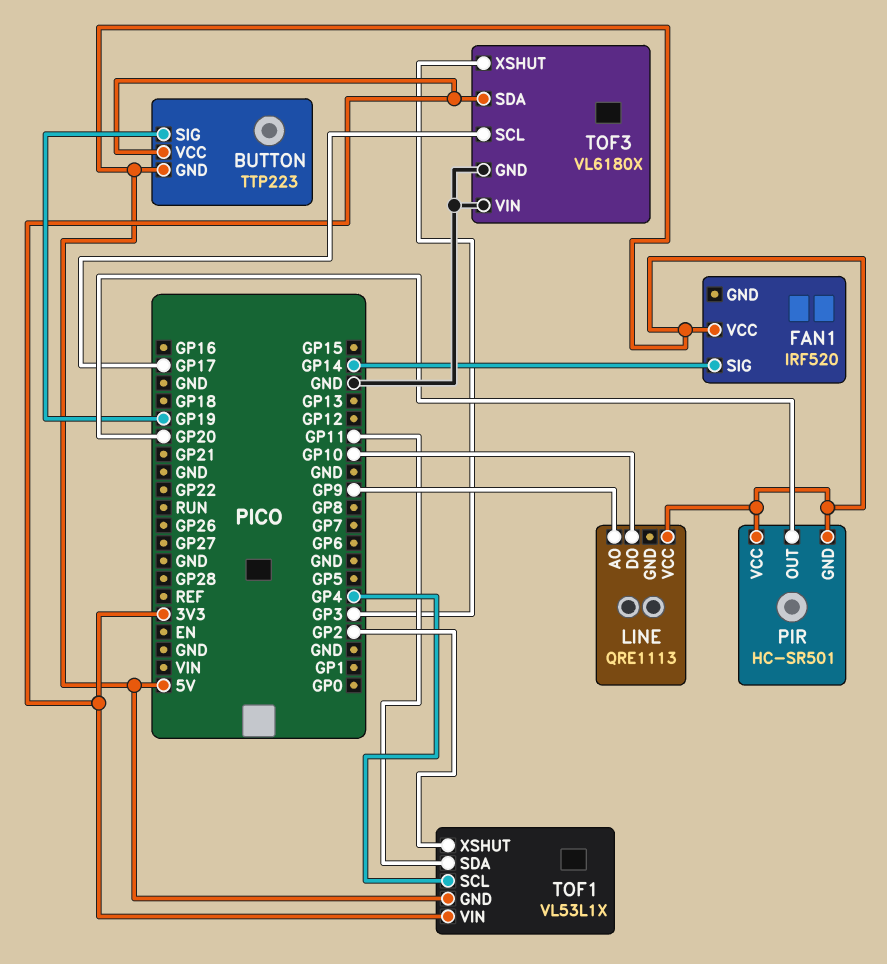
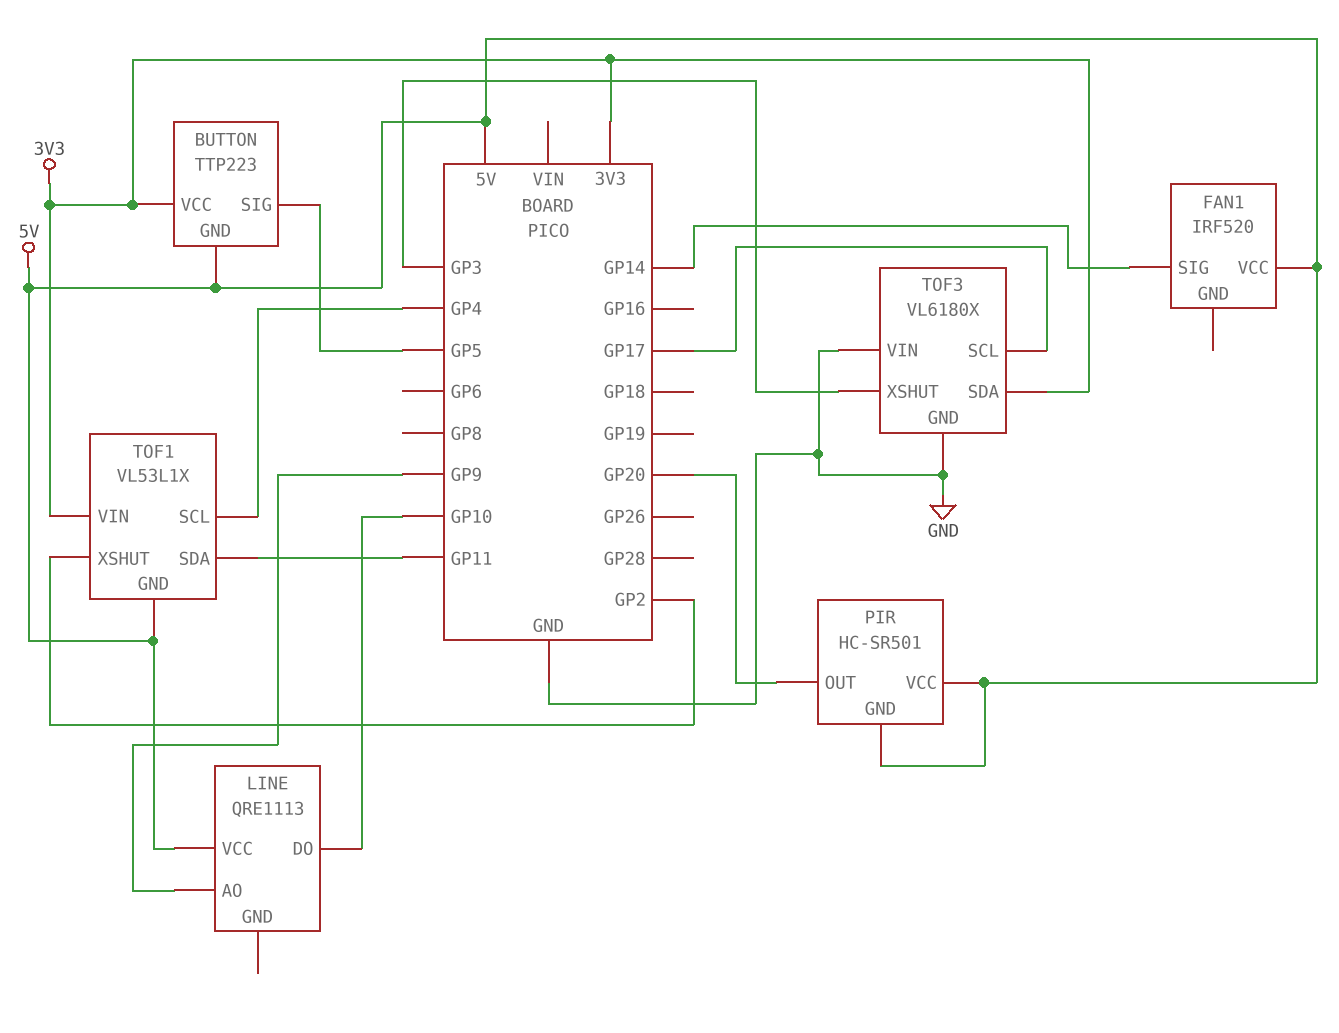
BUTTON pin SIG: GP19 -> GP5

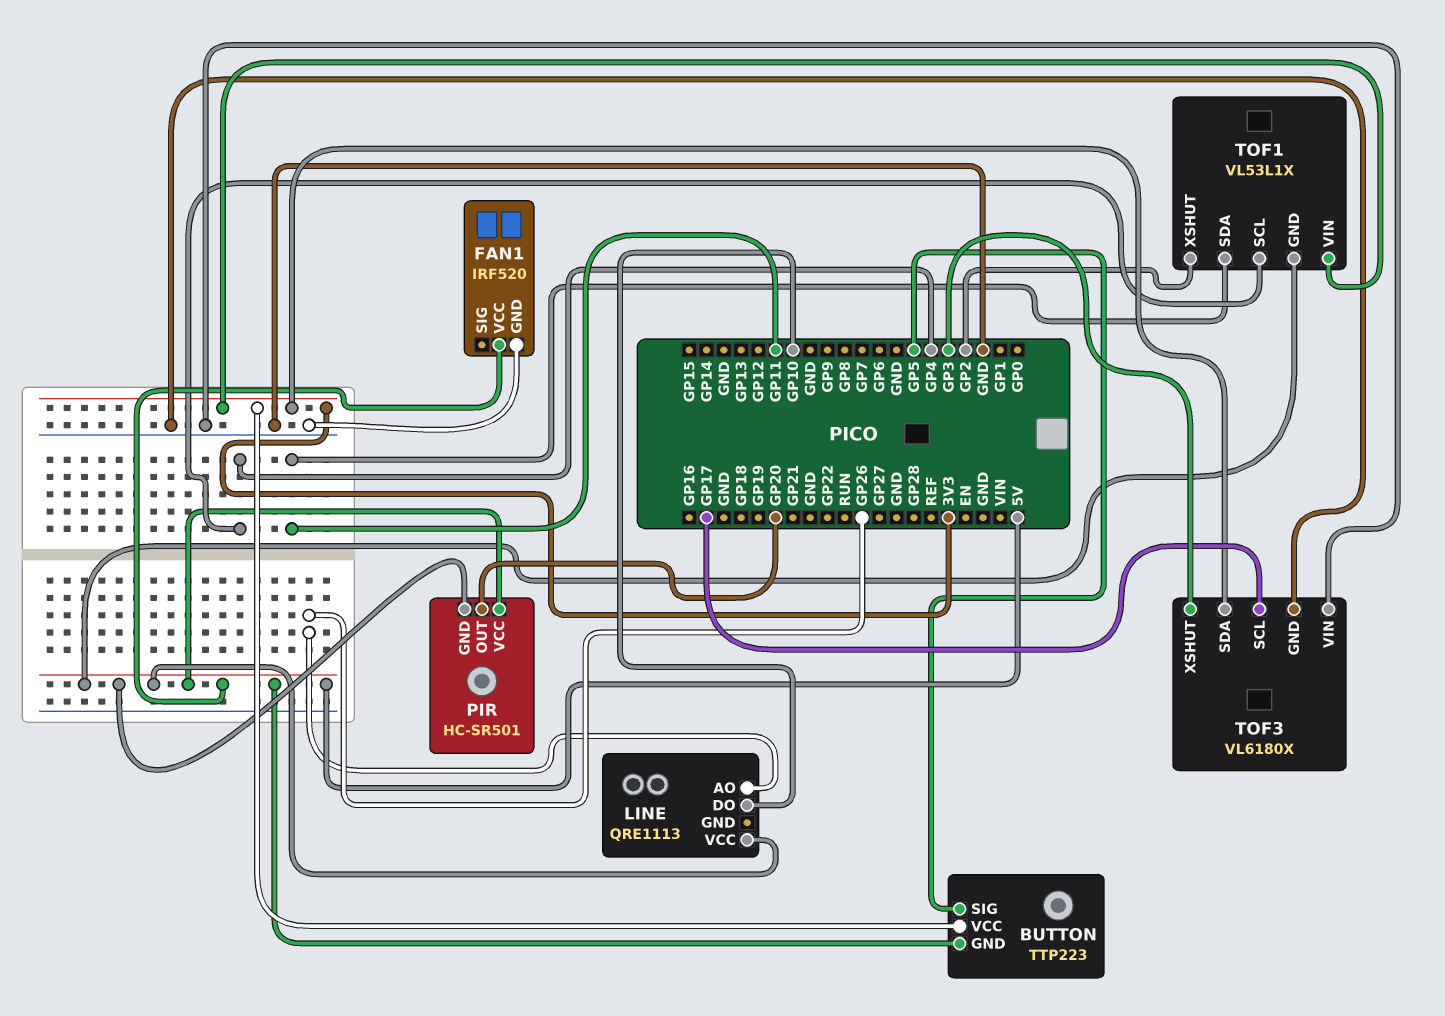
FAN1 pin GND: none -> GND
FAN1 pin SIG: GP14 -> none
LINE pin AO: GP9 -> GP26

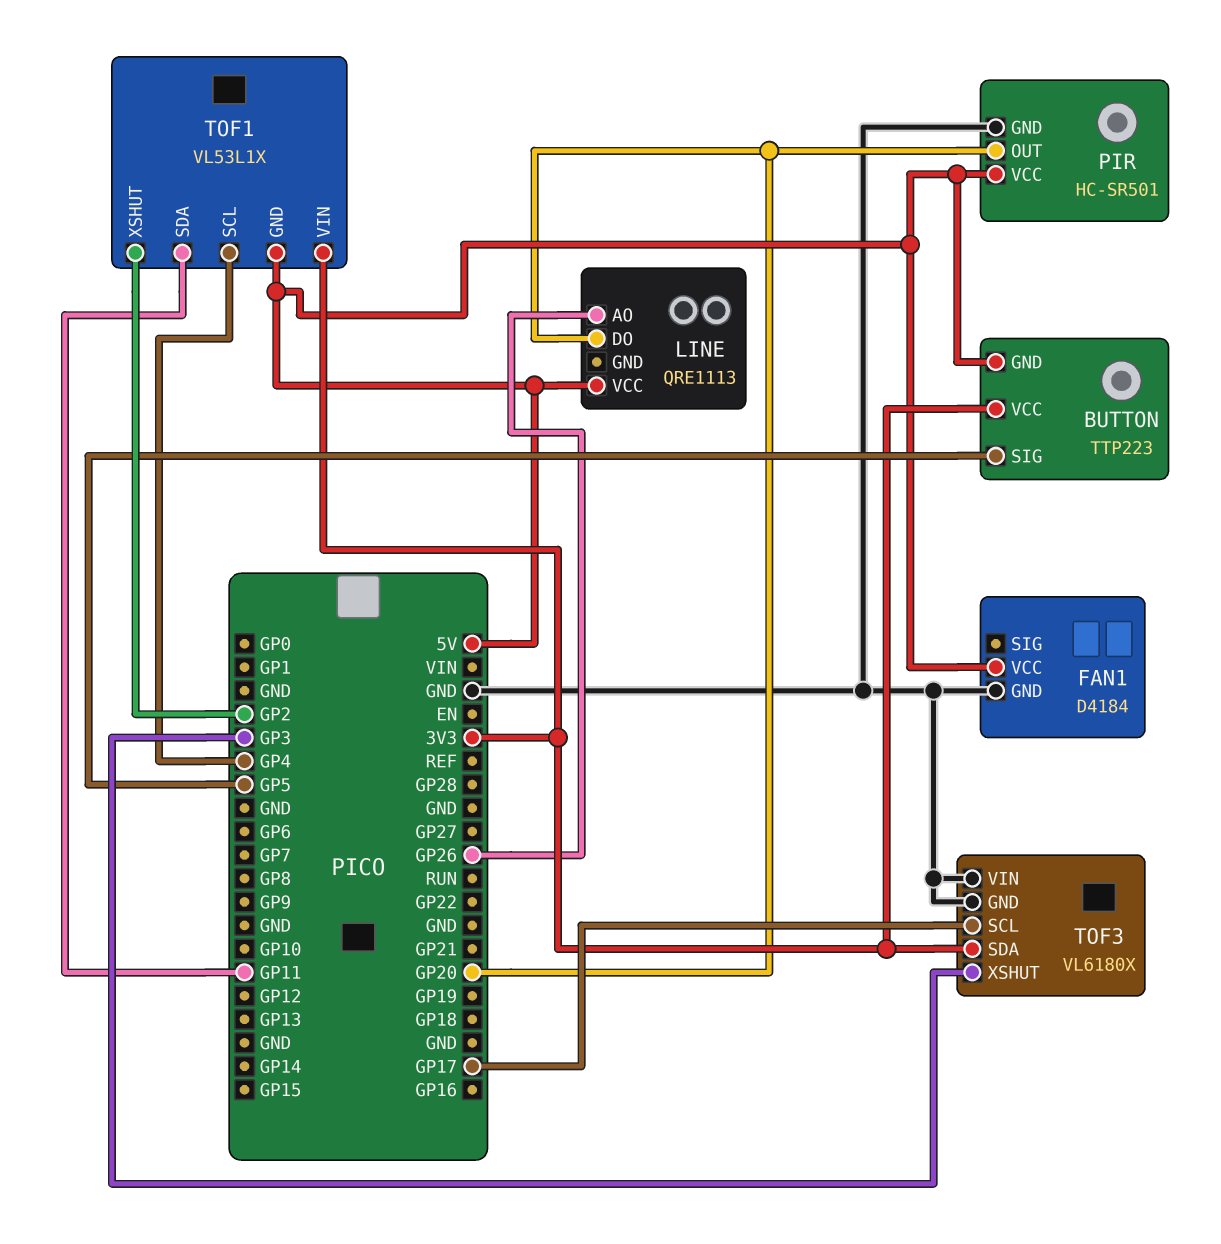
FAN1: IRF520 -> D4184
LINE pin DO: GP10 -> GP20
PIR pin GND: 5V -> GND

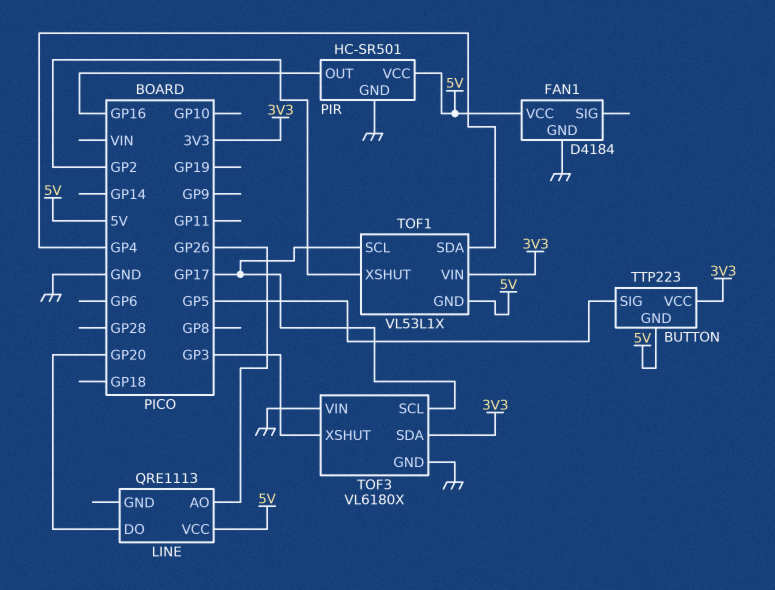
PIR pin OUT: GP20 -> GP16
TOF1 pin SCL: GP4 -> GP17
TOF1 pin SDA: GP11 -> GP4

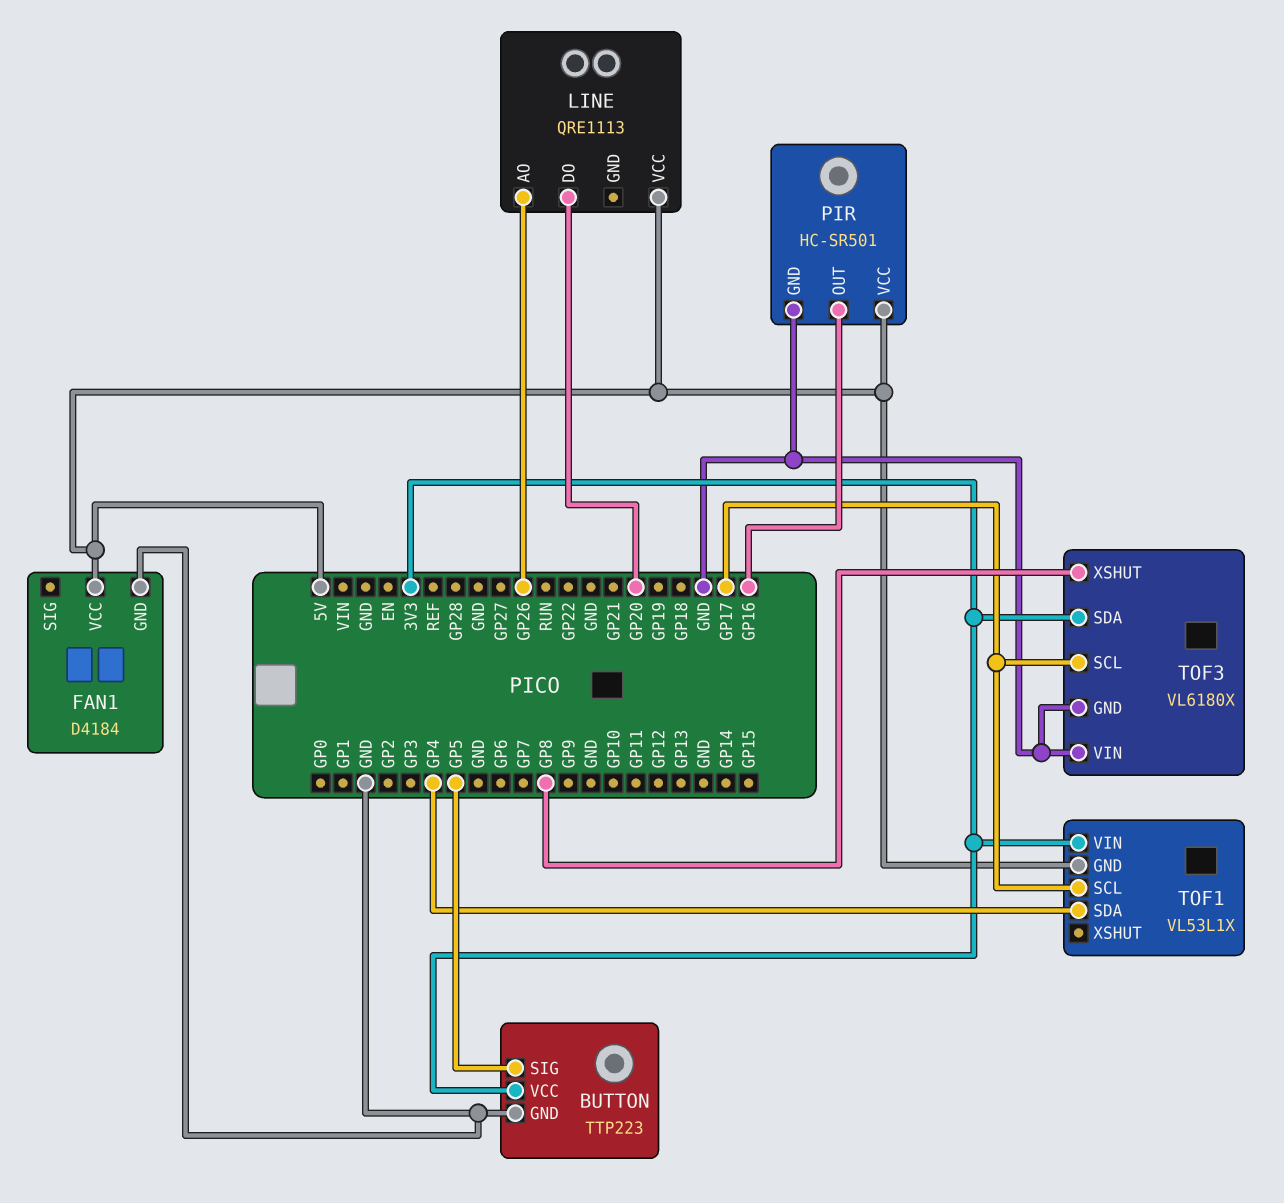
BUTTON pin GND: 5V -> GND
TOF1 pin XSHUT: GP2 -> none
TOF3 pin XSHUT: GP3 -> GP8

